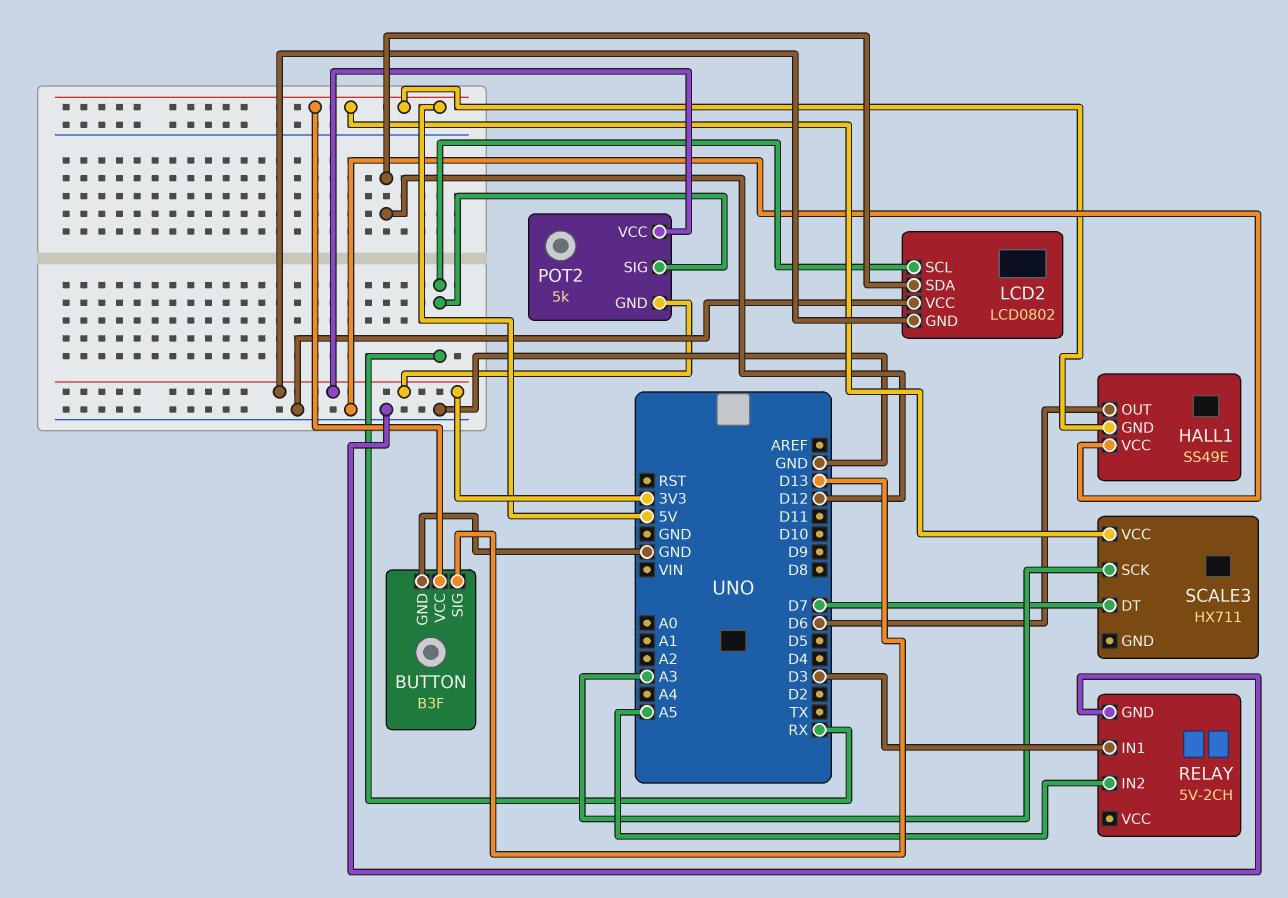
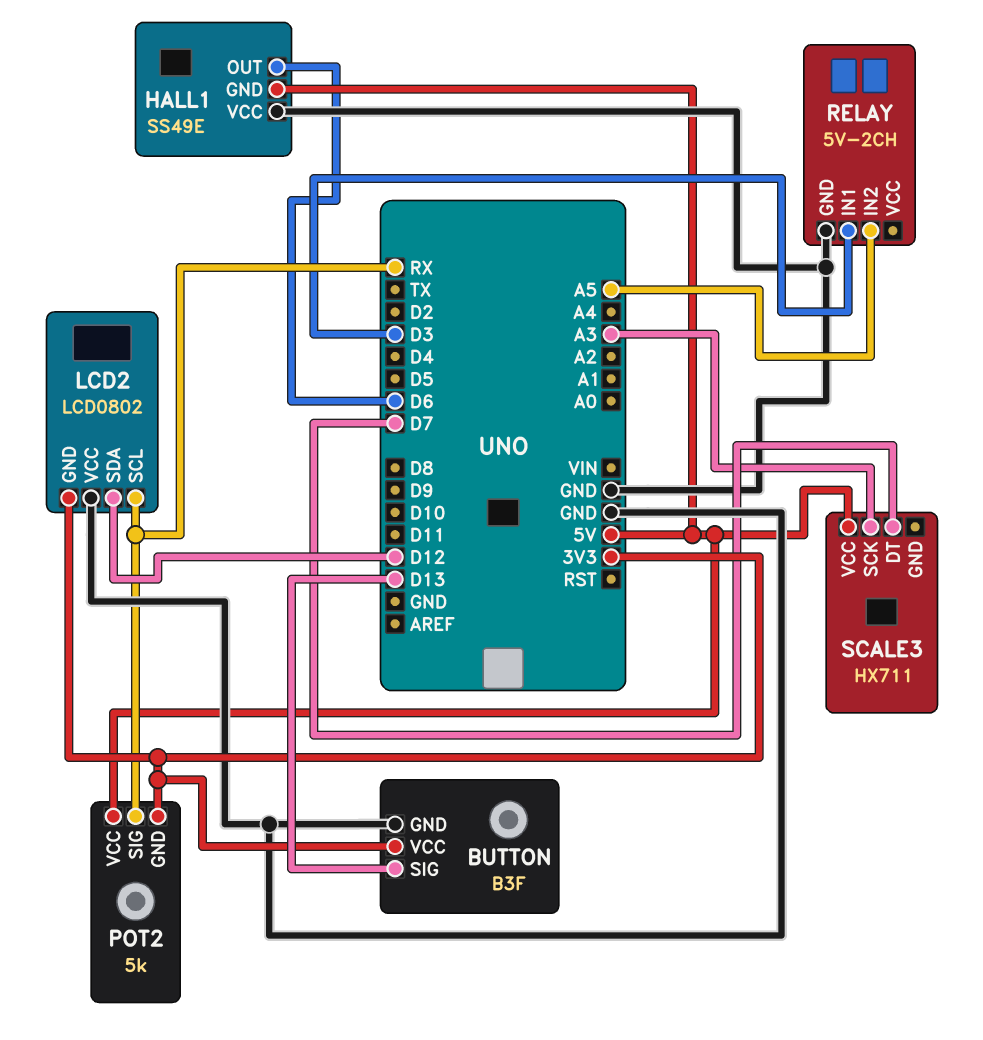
BUTTON pin VCC: 5V -> 3V3
POT2 pin VCC: 3V3 -> 5V

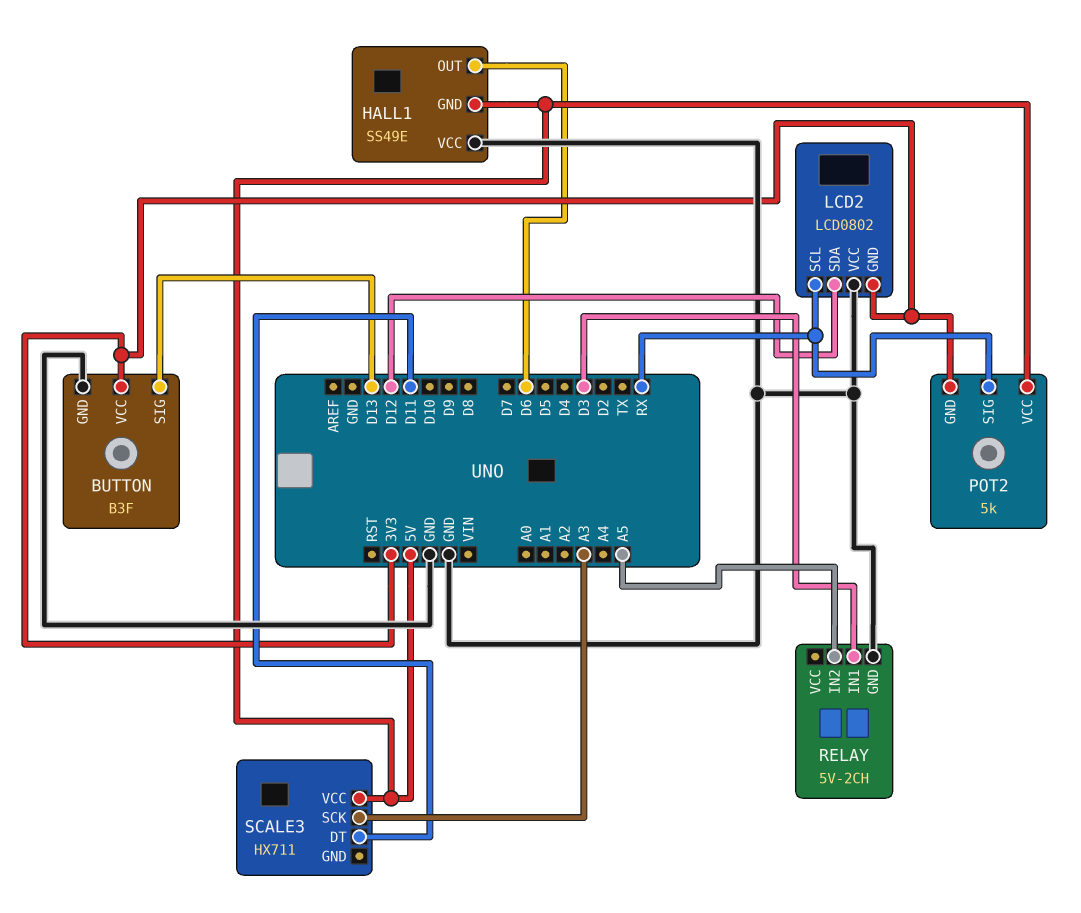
SCALE3 pin DT: D7 -> D11

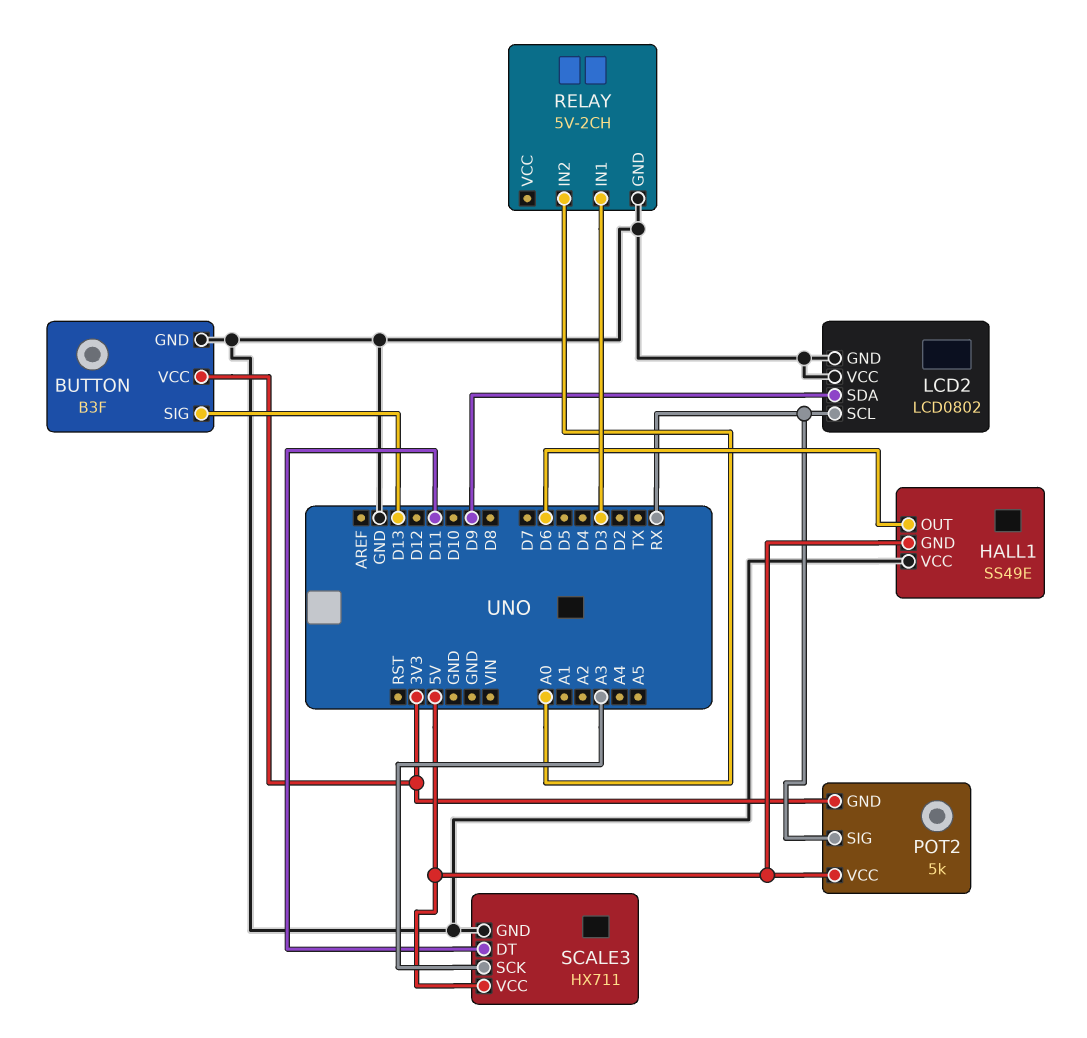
LCD2 pin GND: 3V3 -> GND
LCD2 pin SDA: D12 -> D9
RELAY pin IN2: A5 -> A0
SCALE3 pin GND: none -> GND

